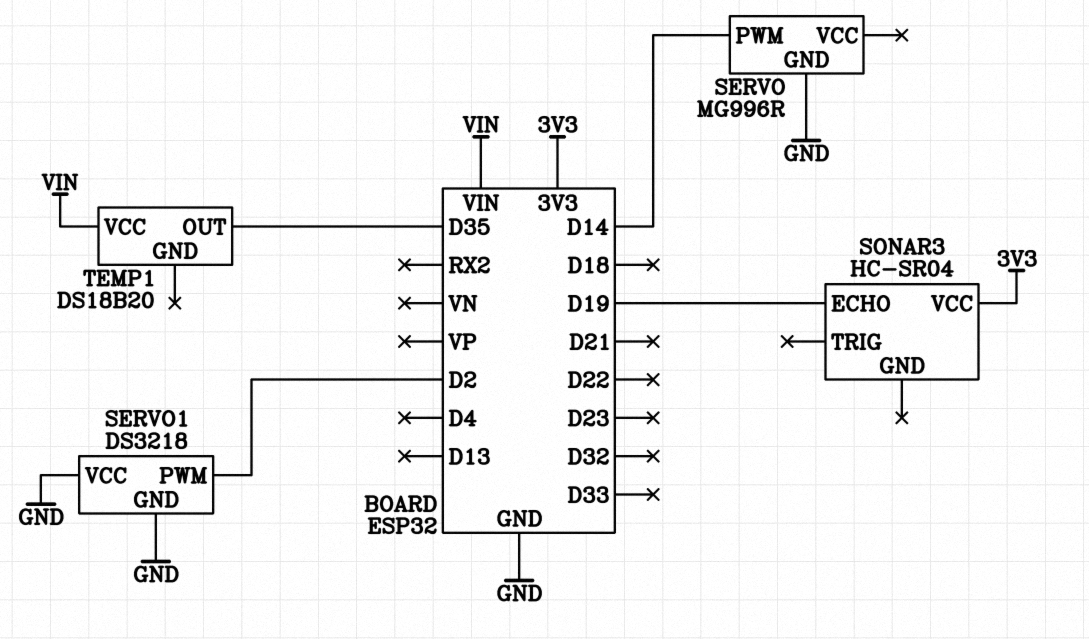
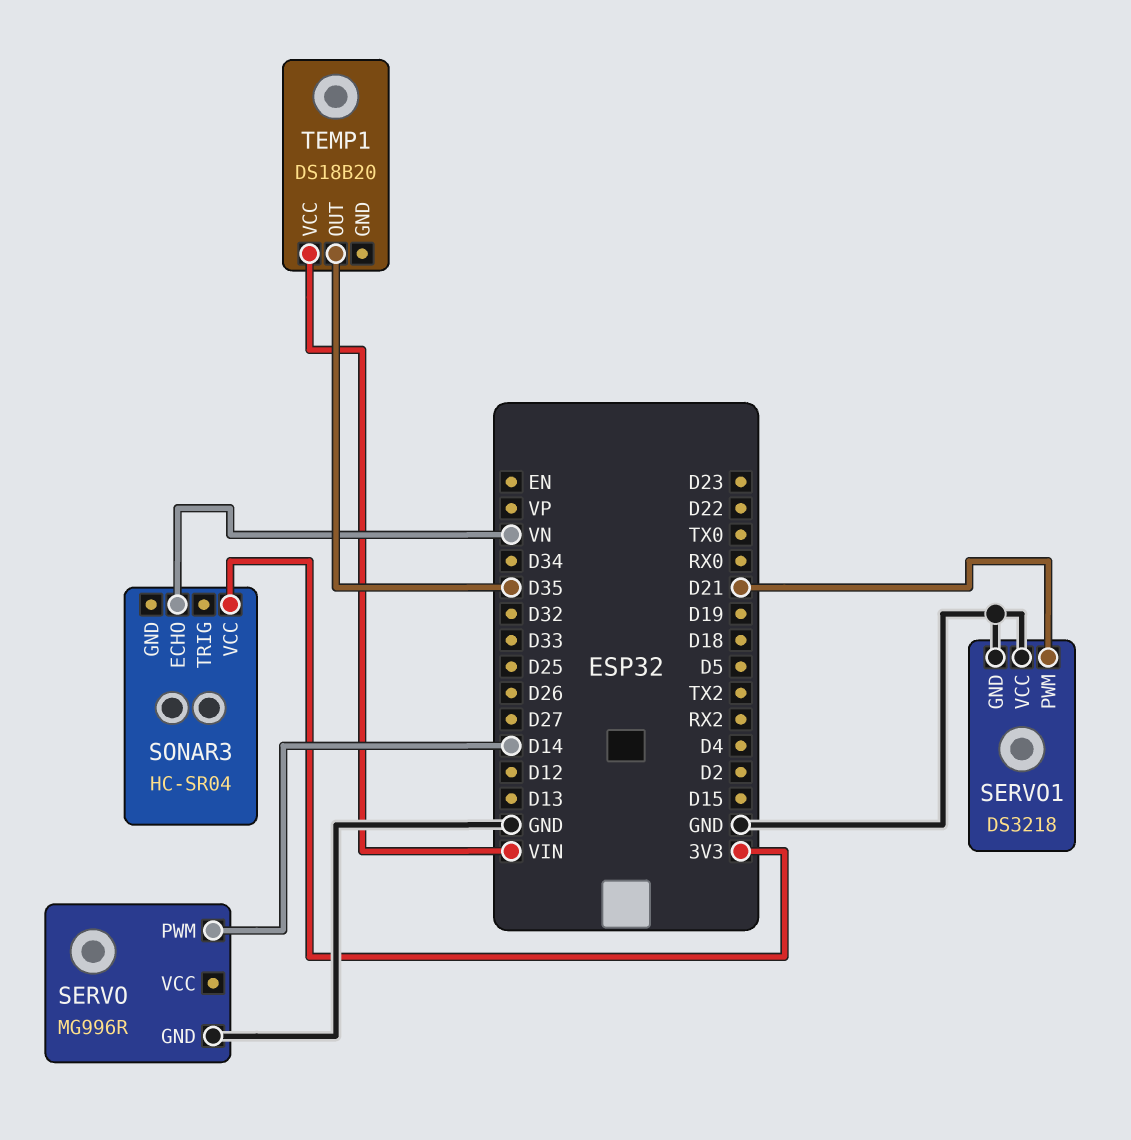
SERVO1 pin PWM: D2 -> D21
SONAR3 pin ECHO: D19 -> VN

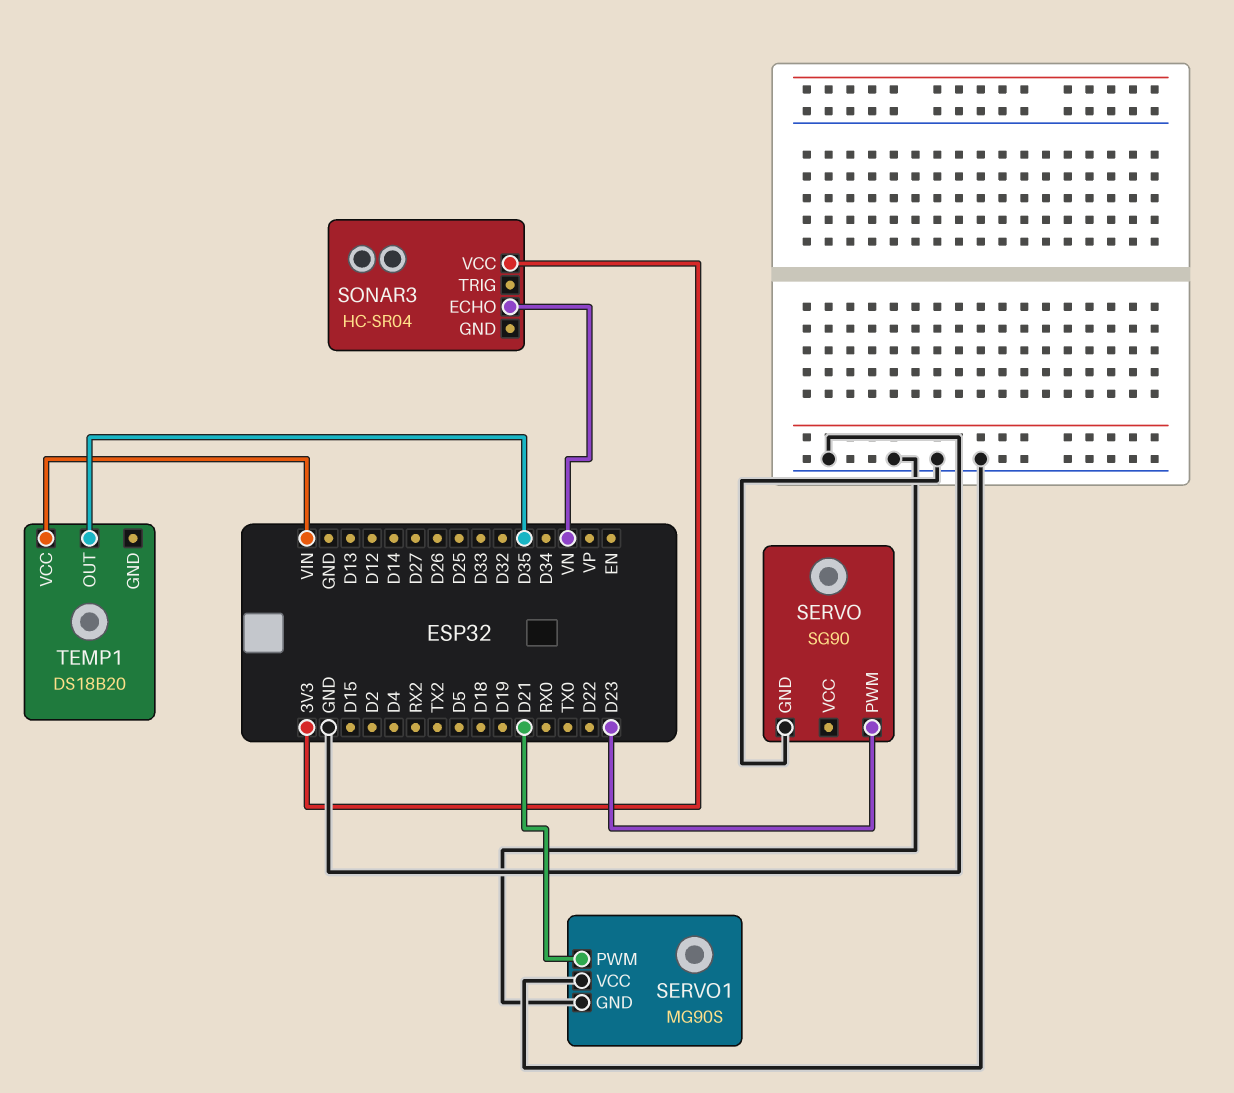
SERVO: MG996R -> SG90
SERVO pin PWM: D14 -> D23
SERVO1: DS3218 -> MG90S

